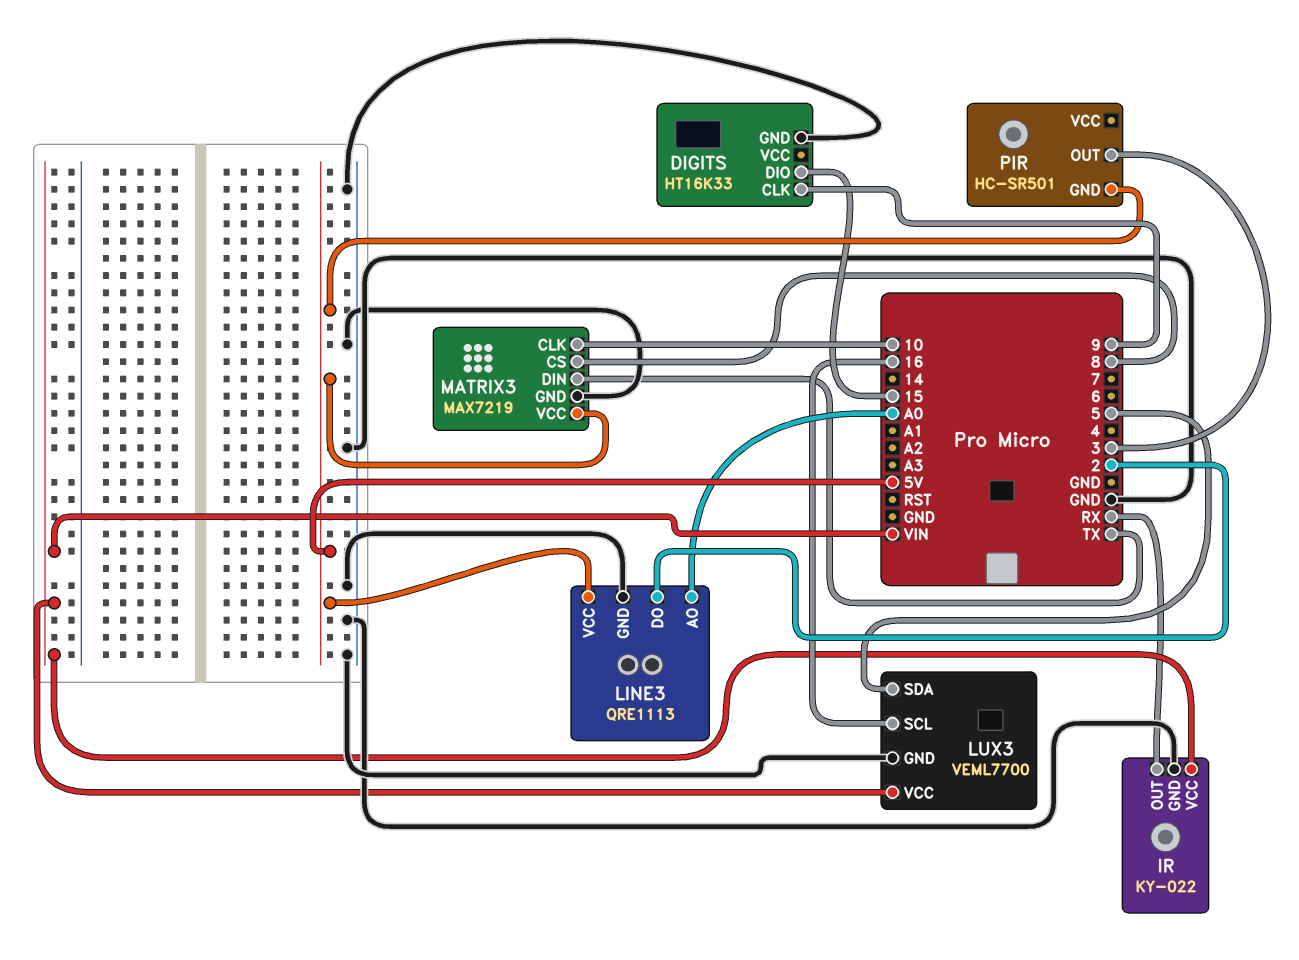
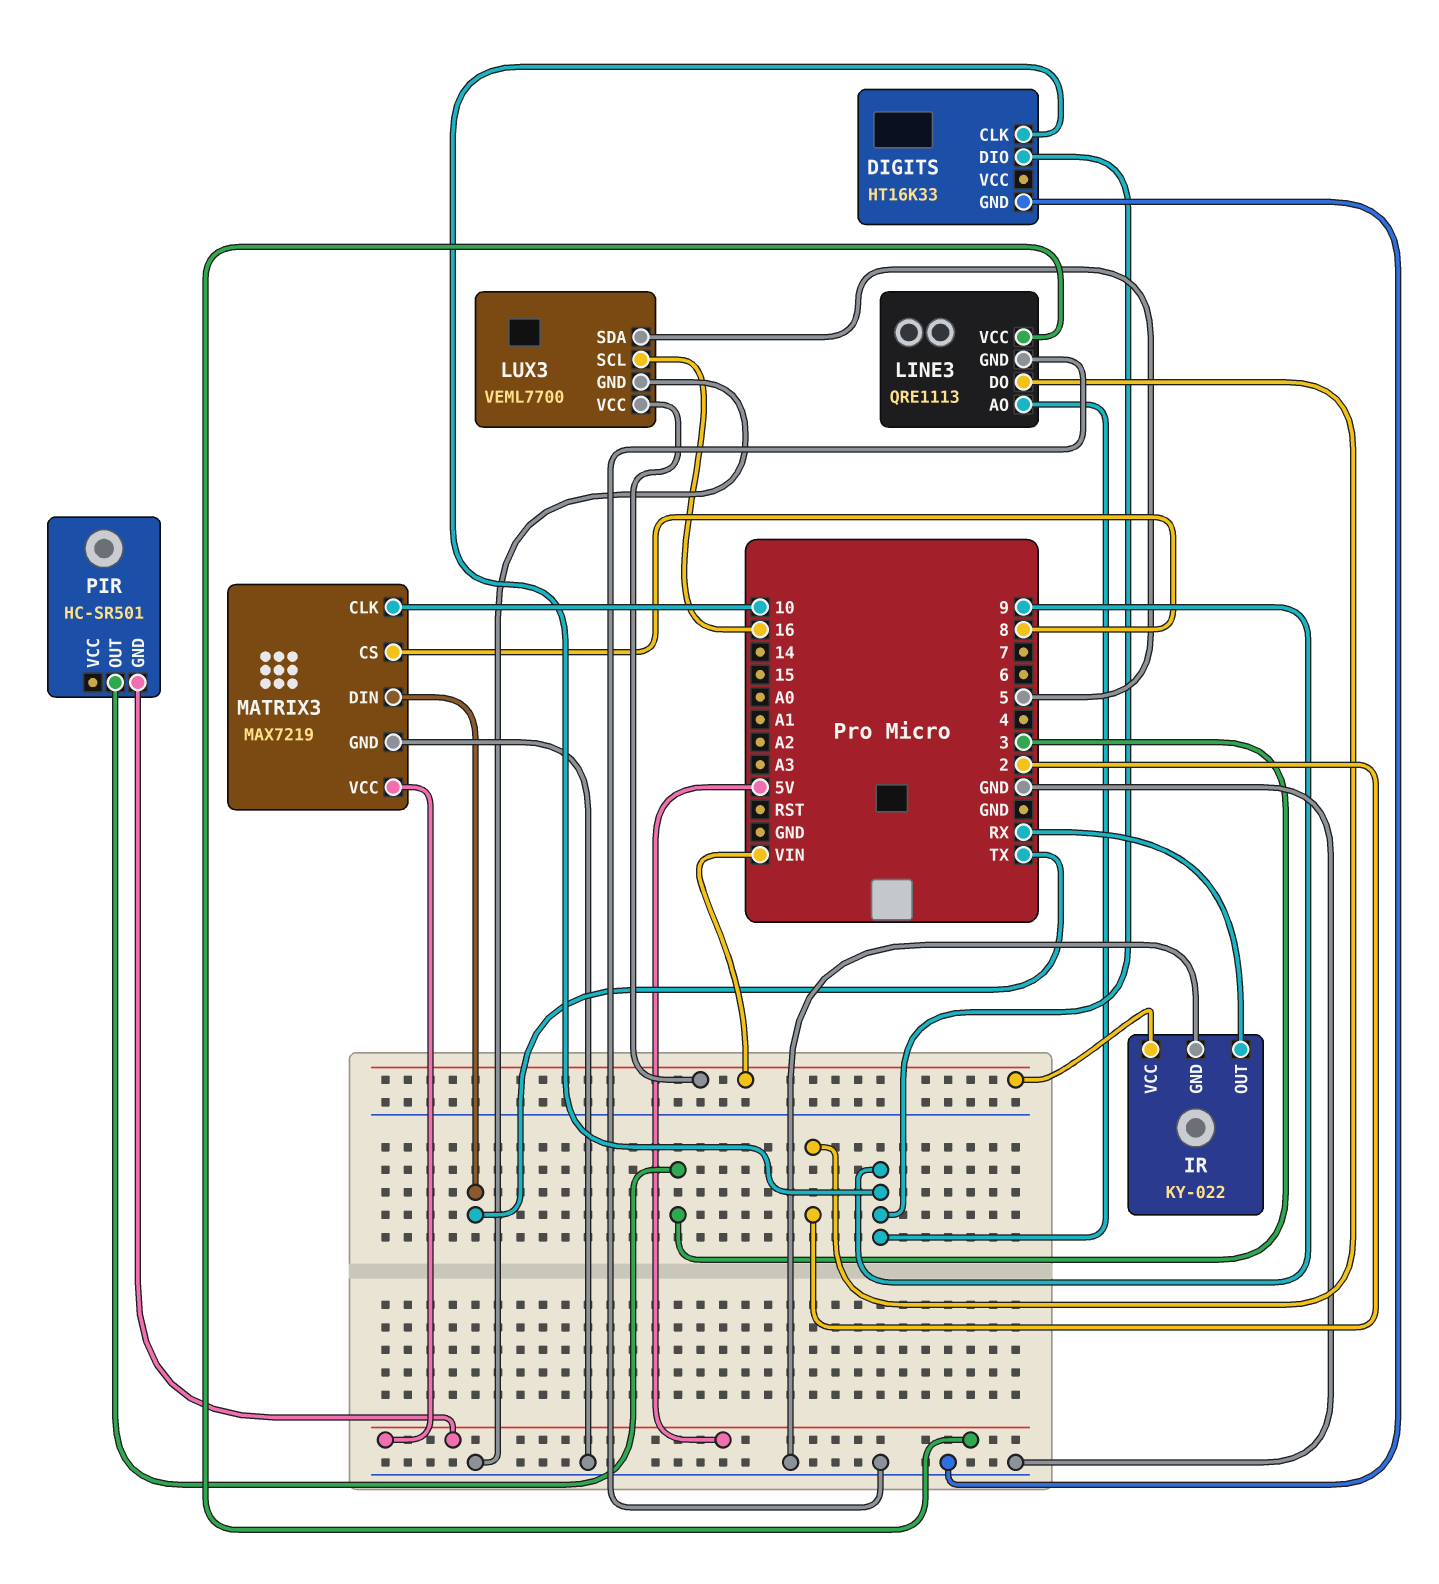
DIGITS pin DIO: 15 -> 9
LINE3 pin AO: A0 -> 9

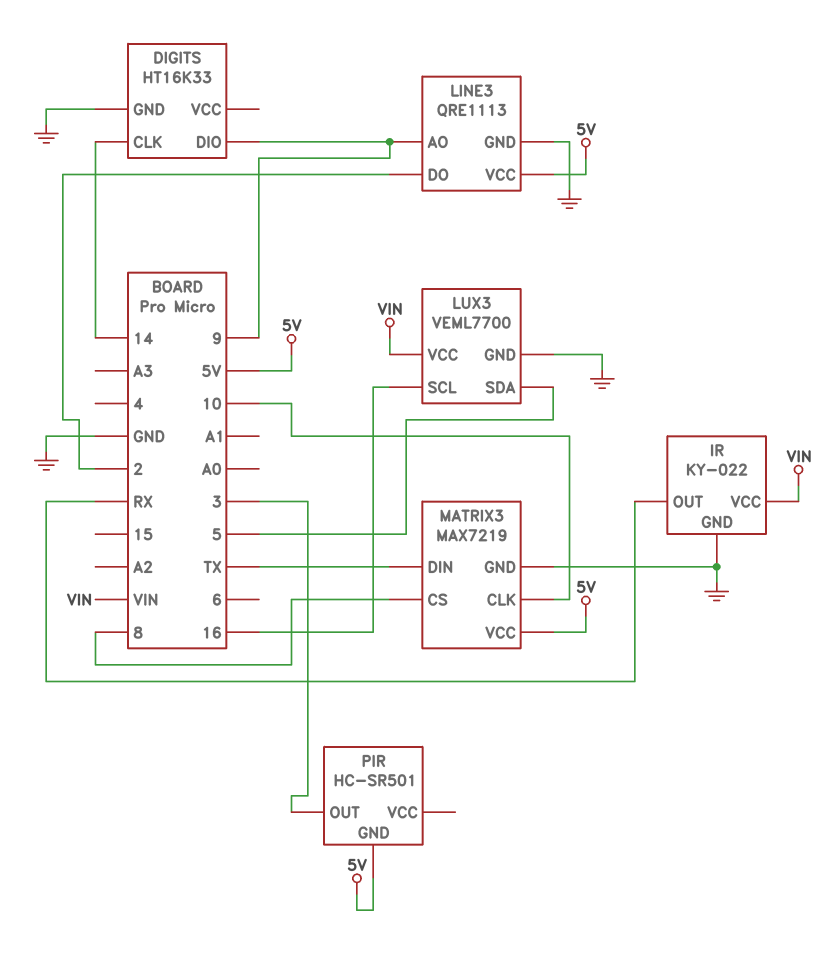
DIGITS pin CLK: 9 -> 14

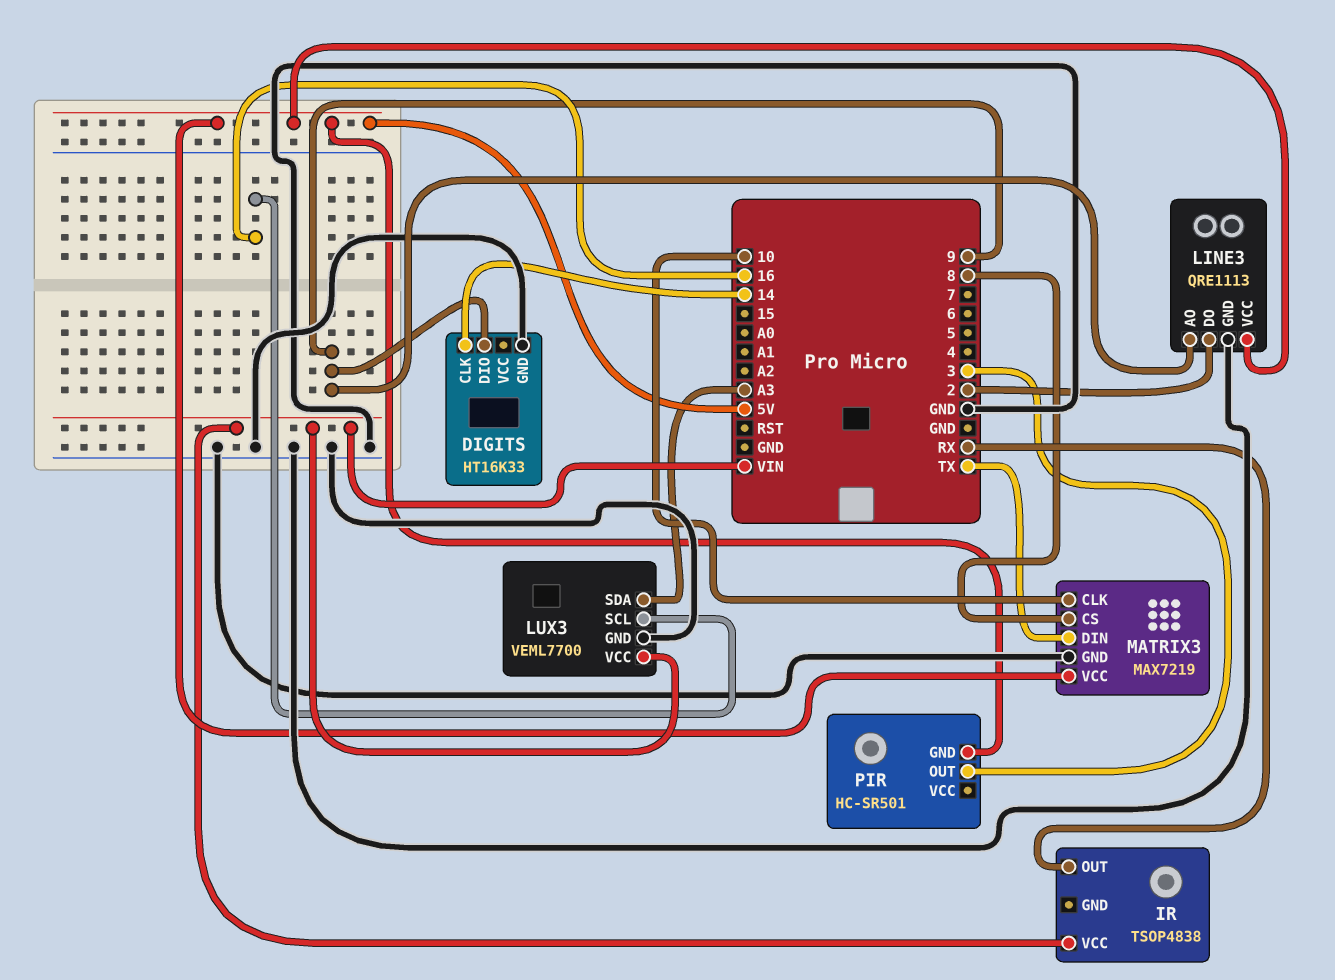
IR: KY-022 -> TSOP4838
IR pin GND: GND -> none
LUX3 pin SDA: 5 -> A3

